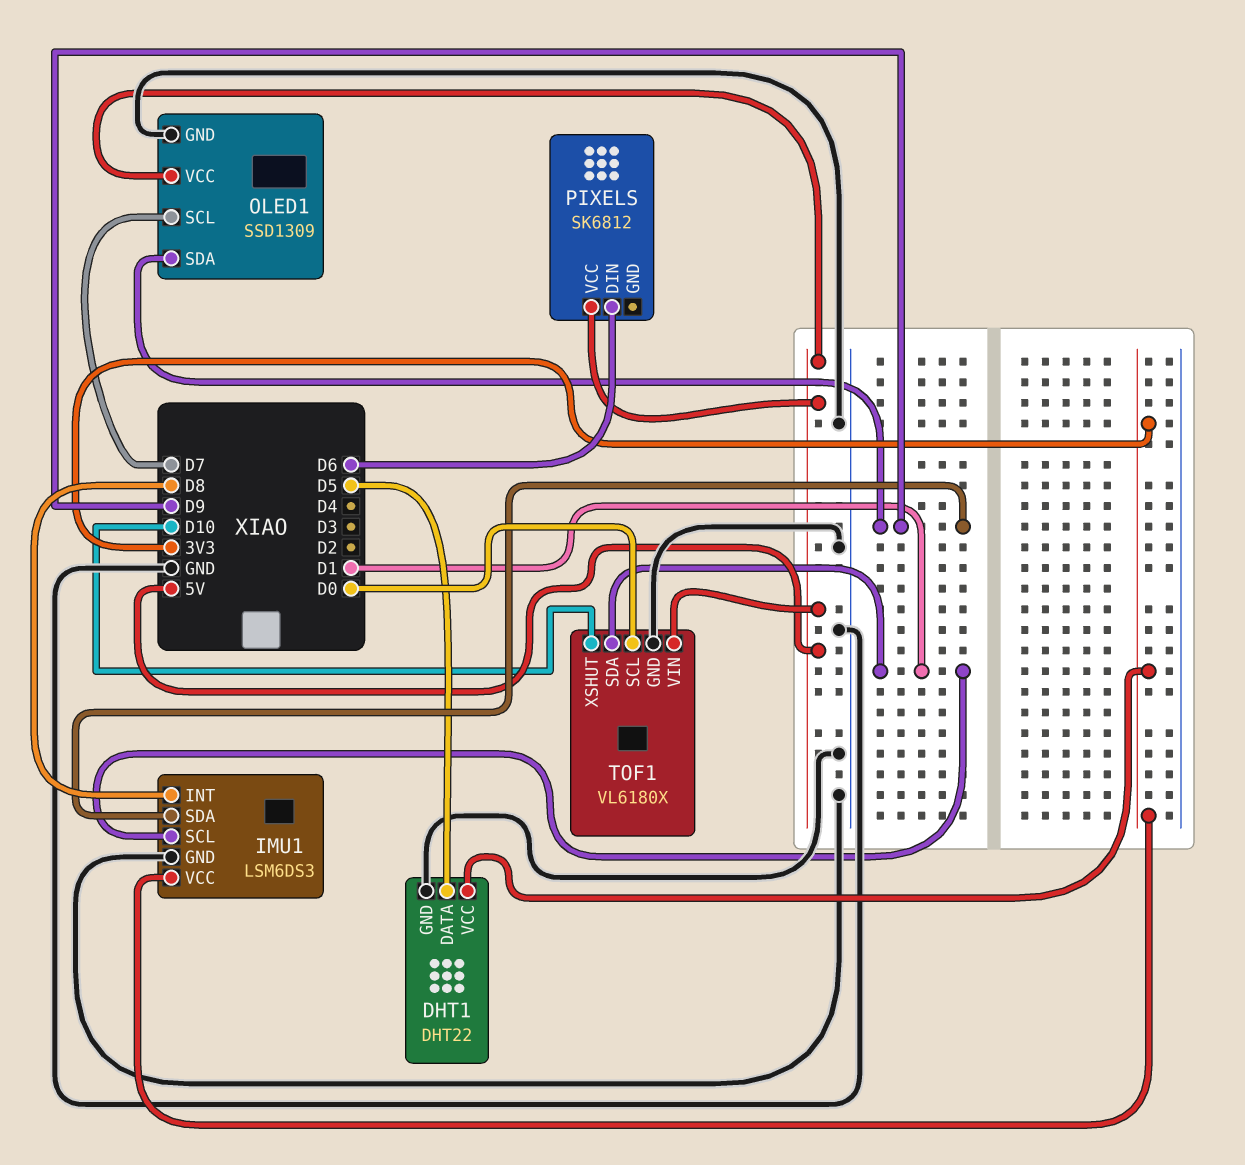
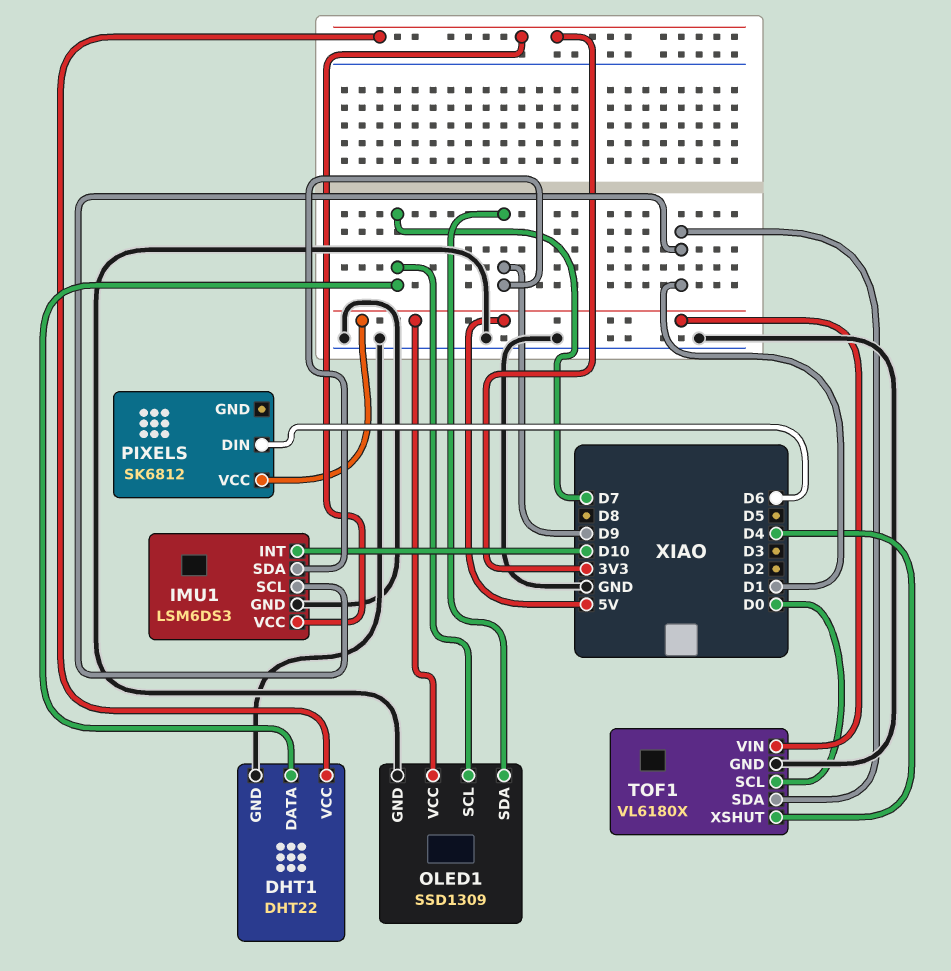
DHT1 pin DATA: D5 -> D7
IMU1 pin INT: D8 -> D10
TOF1 pin XSHUT: D10 -> D4

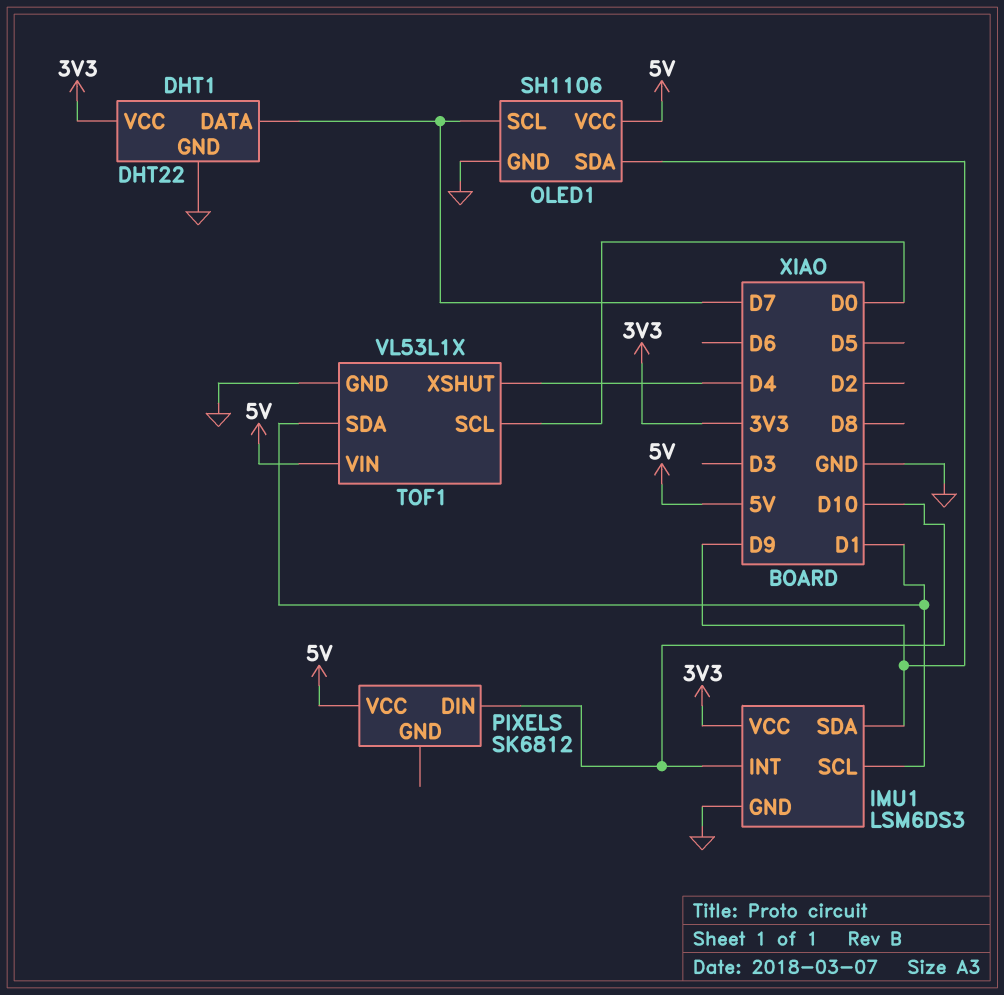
OLED1: SSD1309 -> SH1106
PIXELS pin DIN: D6 -> D10
TOF1: VL6180X -> VL53L1X

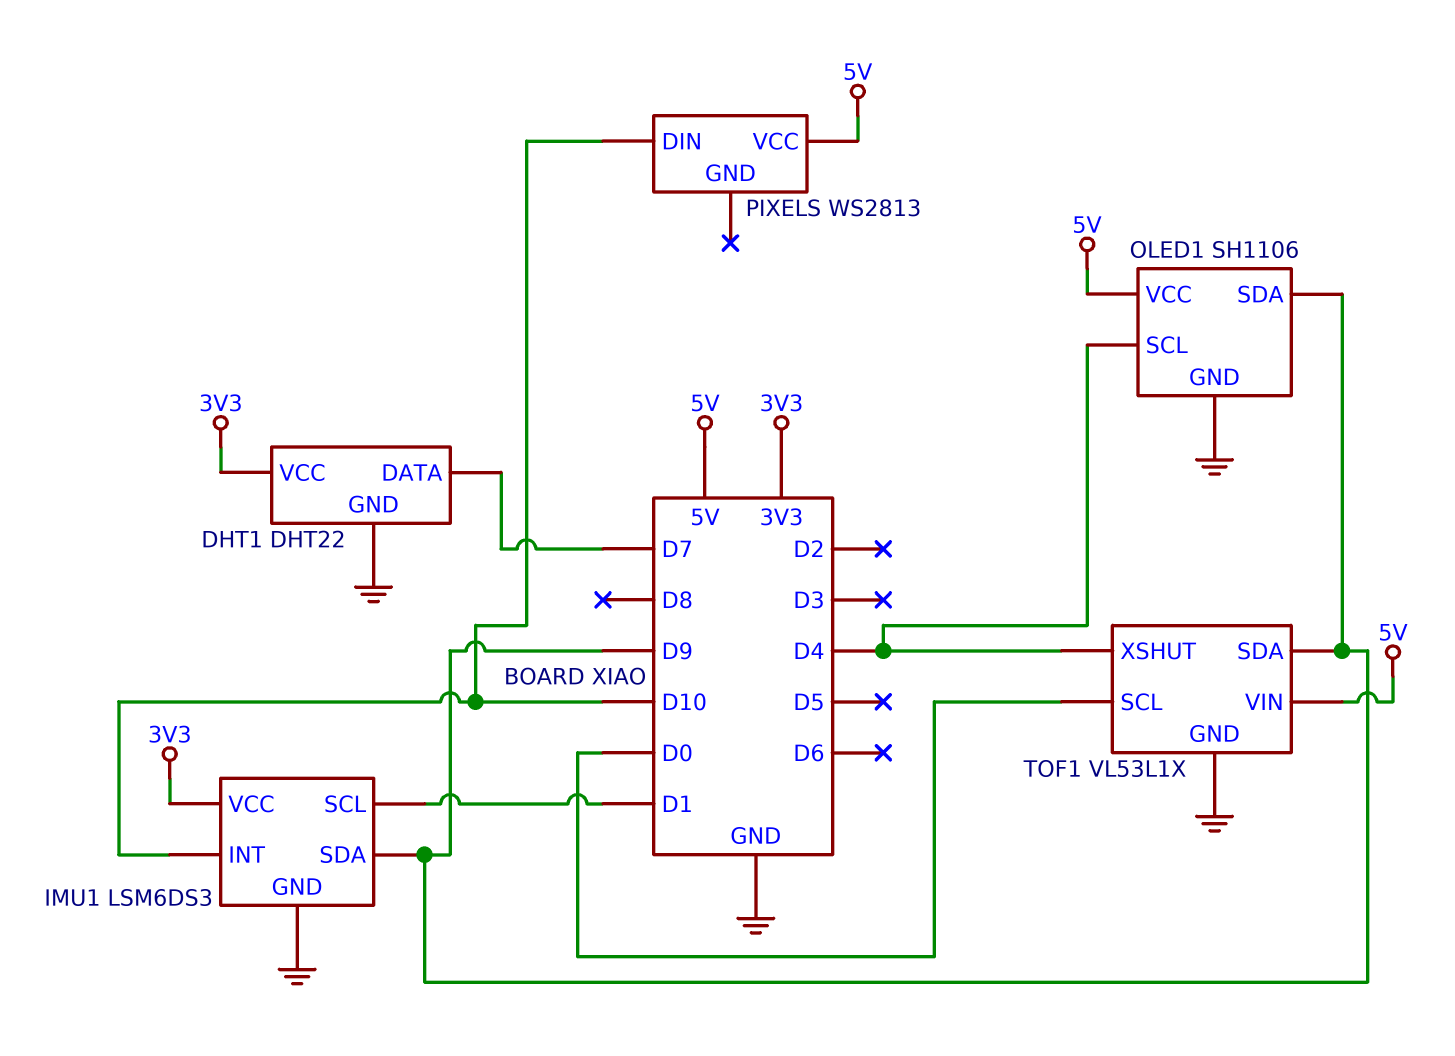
OLED1 pin SCL: D7 -> D4
PIXELS: SK6812 -> WS2813
TOF1 pin SDA: D1 -> D9

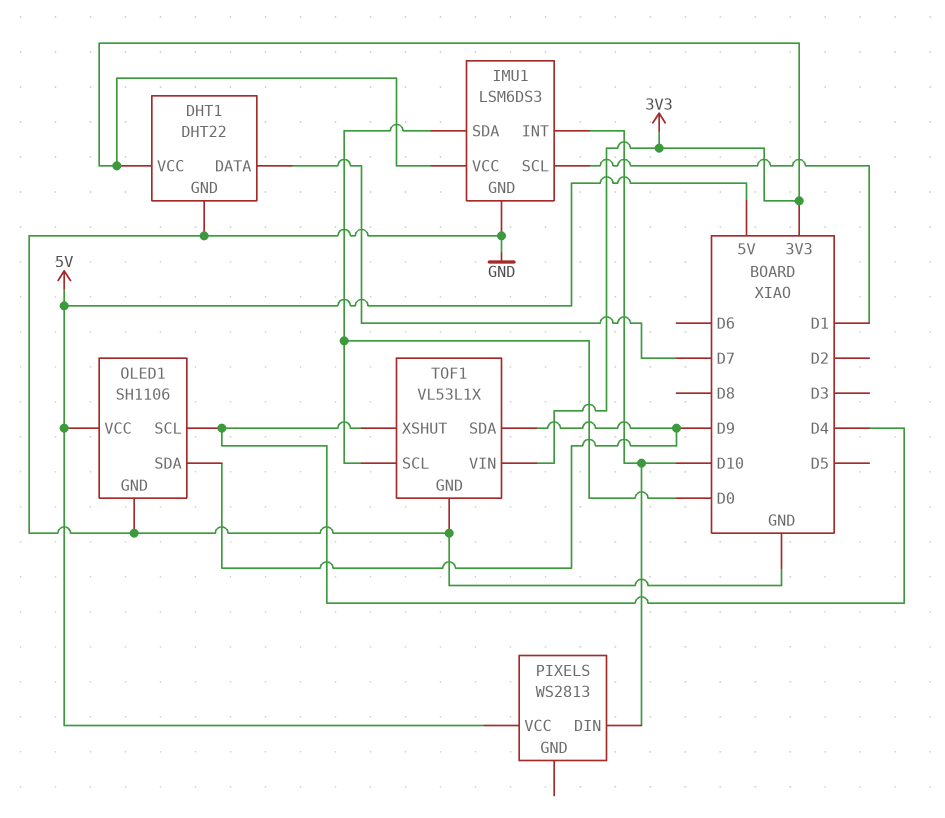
IMU1 pin SDA: D9 -> D0
TOF1 pin VIN: 5V -> 3V3

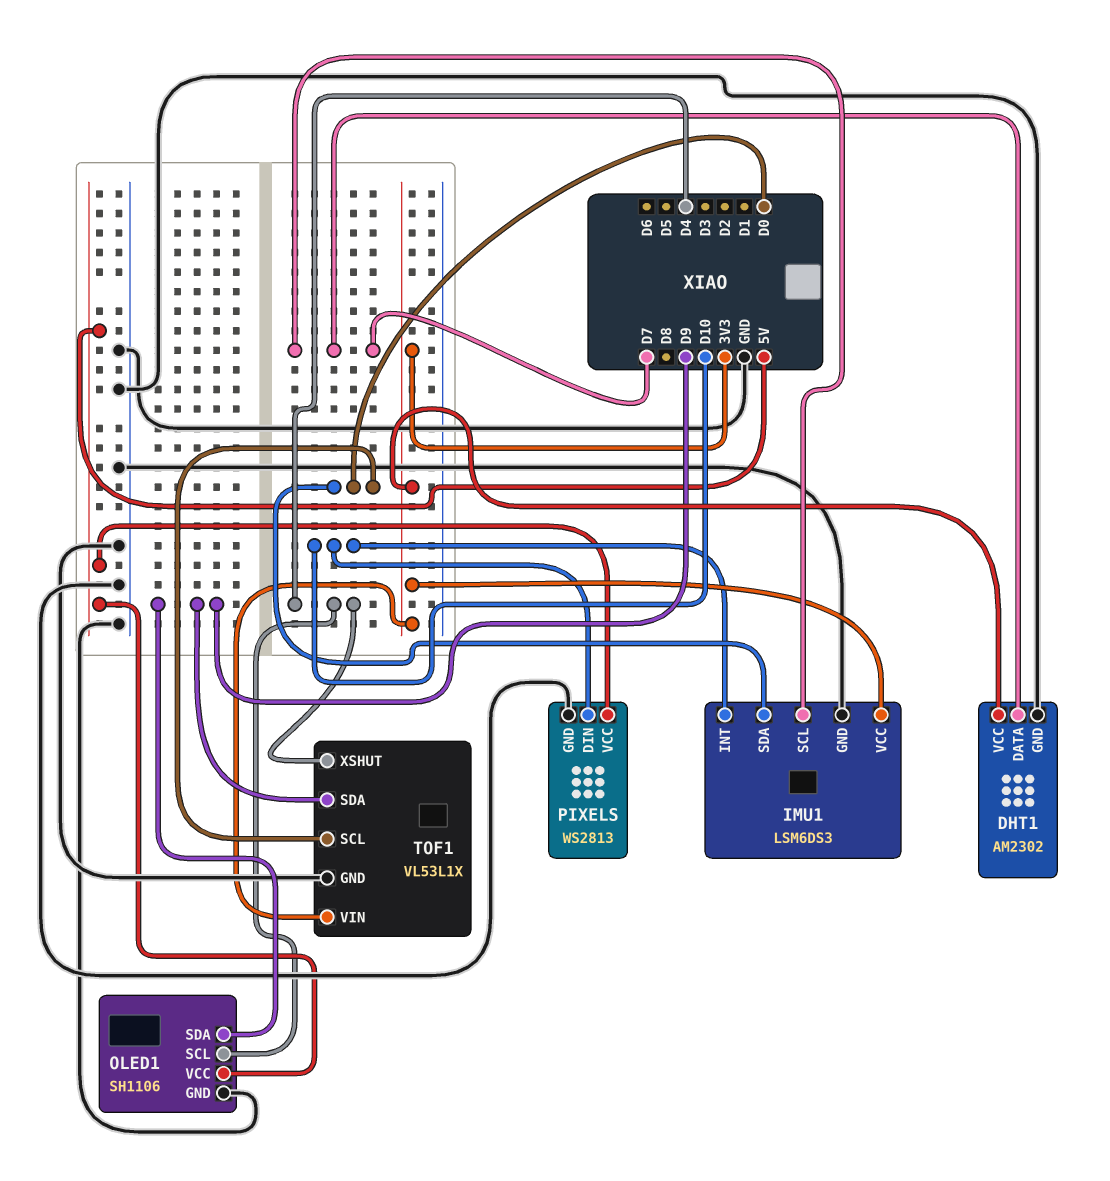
DHT1: DHT22 -> AM2302
IMU1 pin SCL: D1 -> D7
PIXELS pin GND: none -> GND

